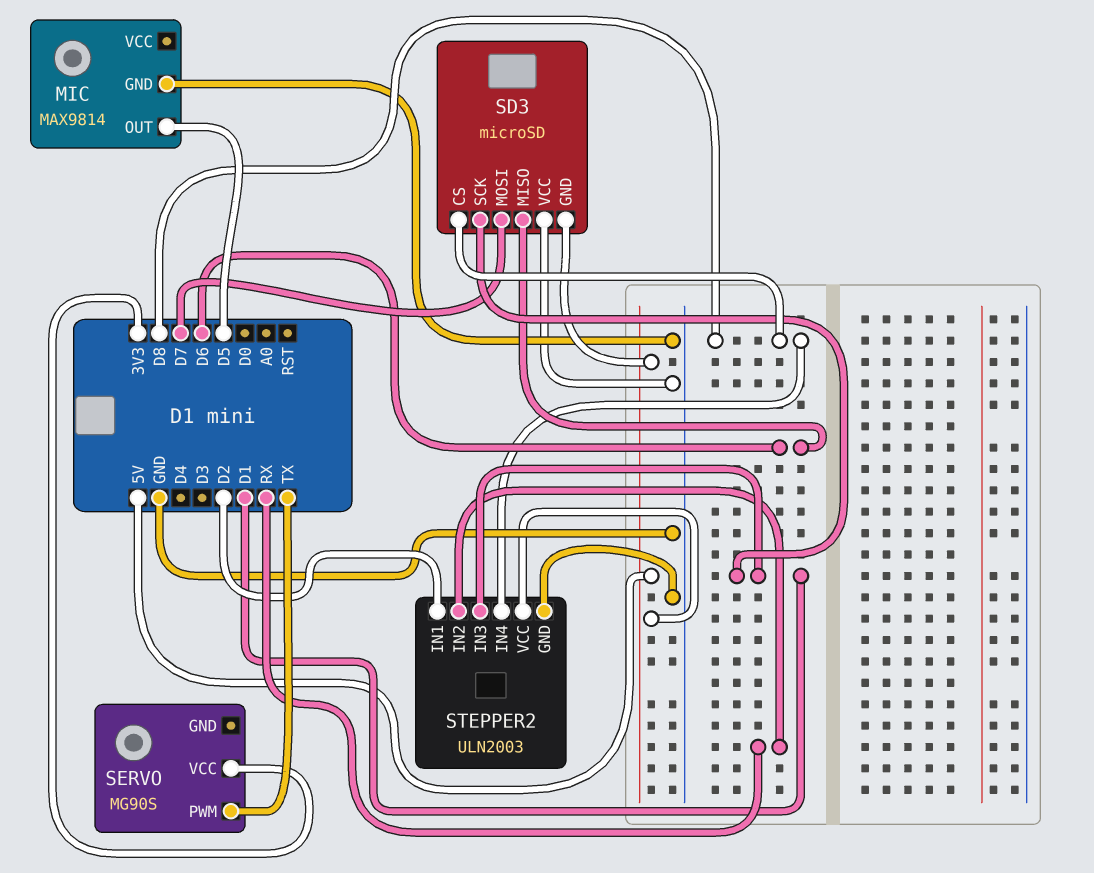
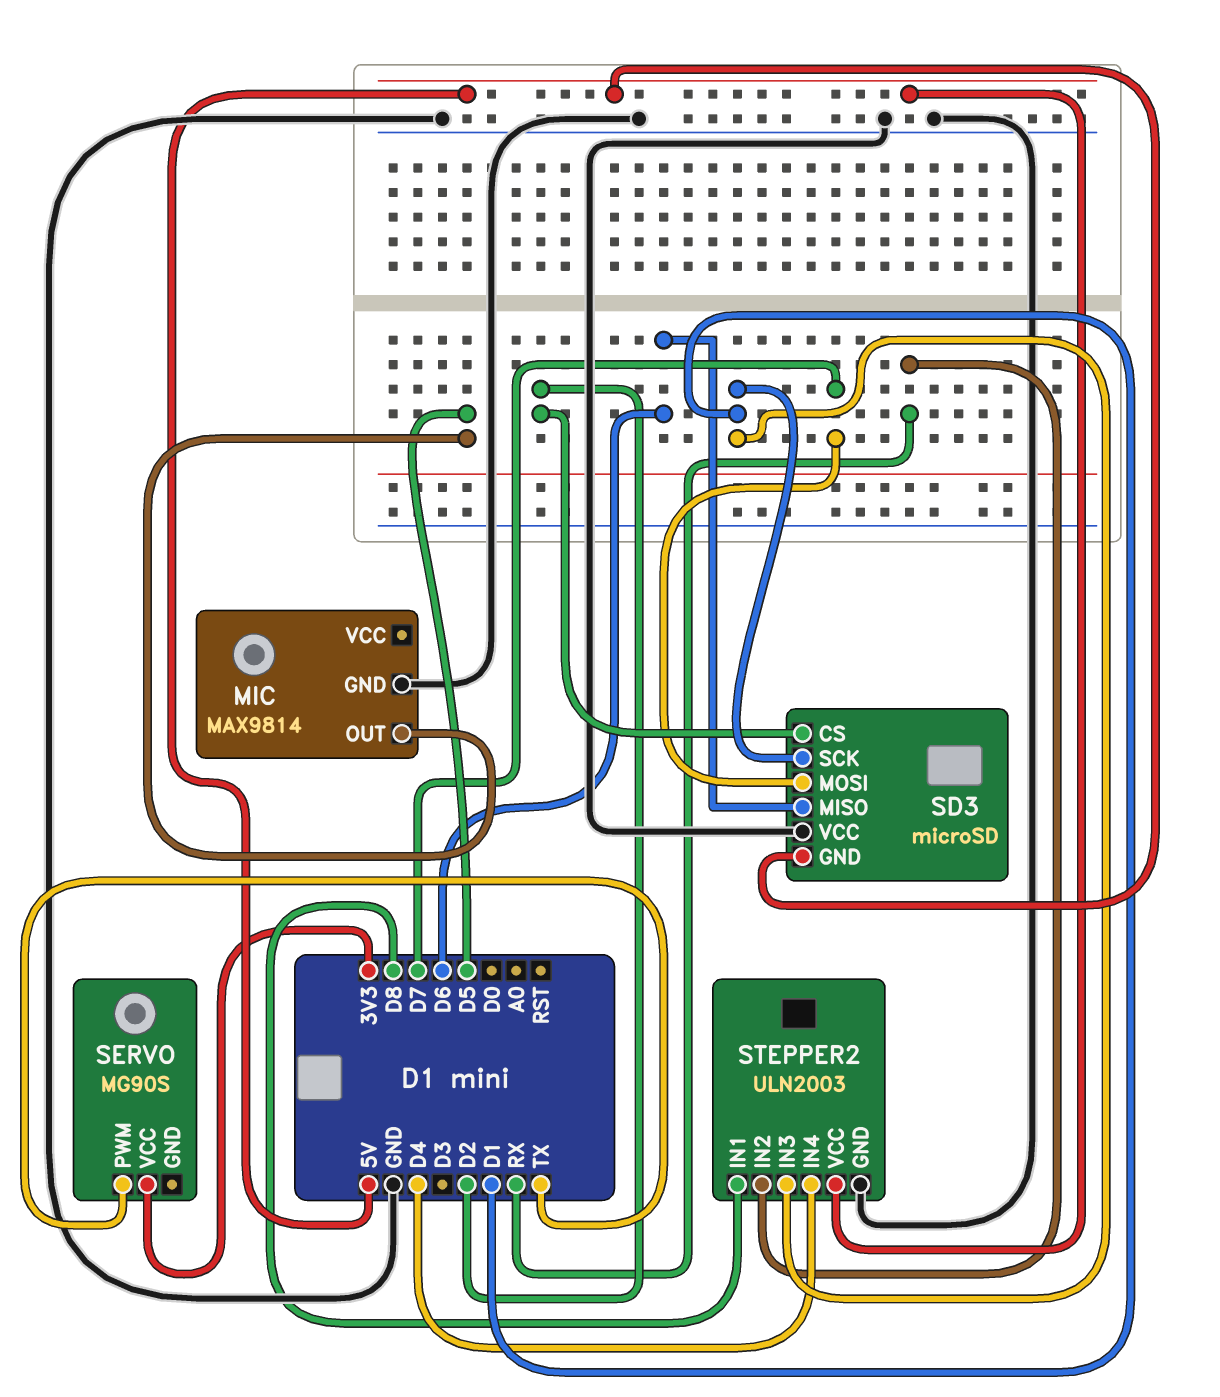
SD3 pin CS: D8 -> D2
STEPPER2 pin IN1: D2 -> D8
STEPPER2 pin IN4: D8 -> D4

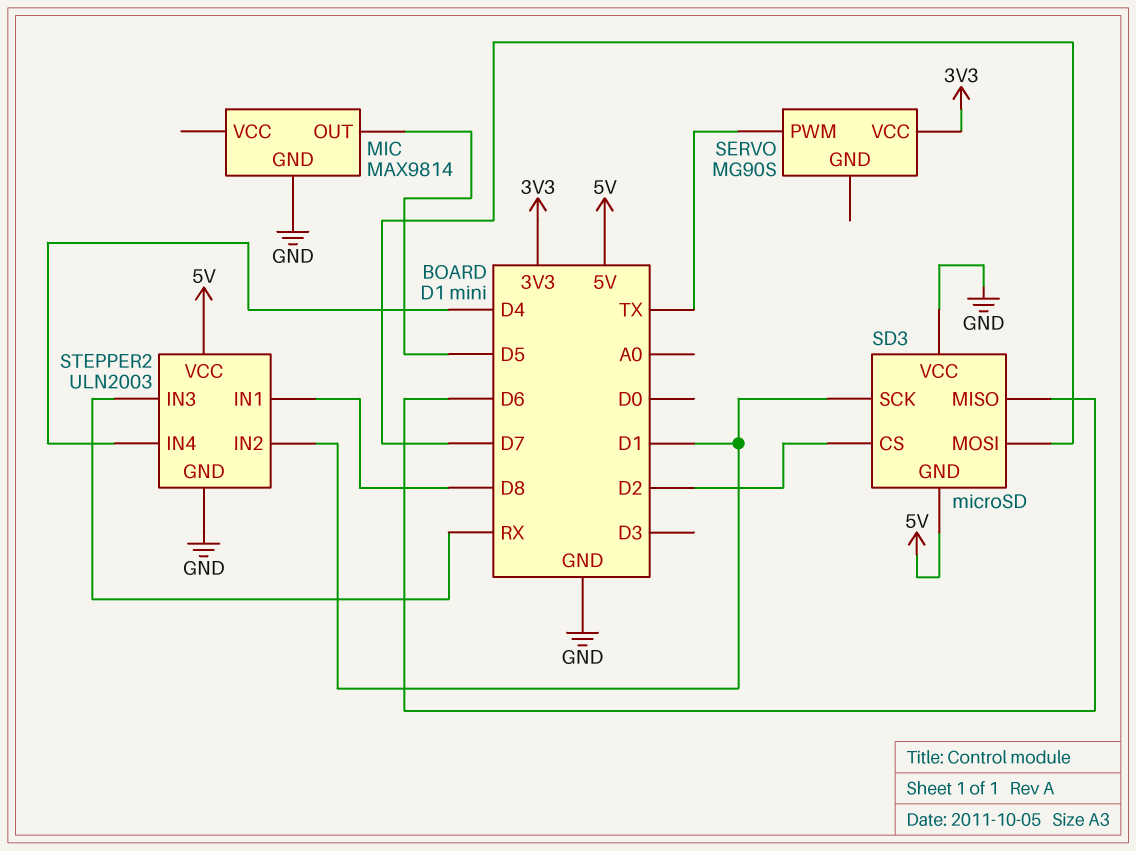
STEPPER2 pin IN2: RX -> D1
STEPPER2 pin IN3: D1 -> RX

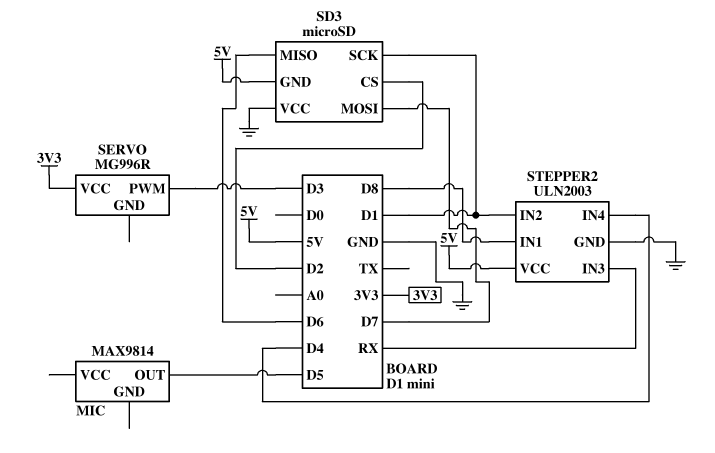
MIC pin GND: GND -> none
SERVO: MG90S -> MG996R
SERVO pin PWM: TX -> D3

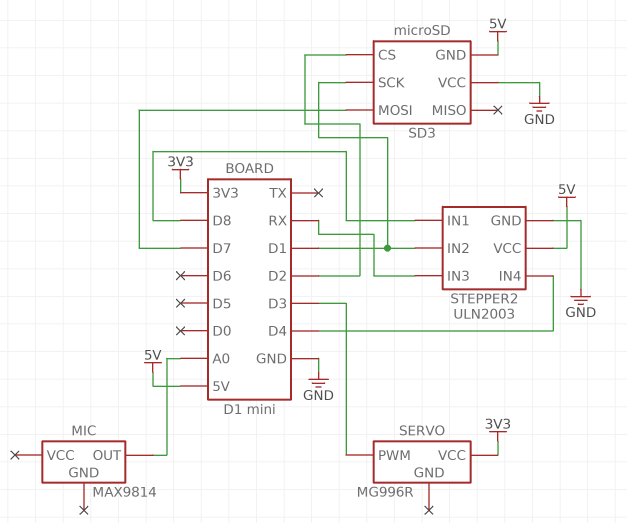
MIC pin OUT: D5 -> A0
SD3 pin MISO: D6 -> none

